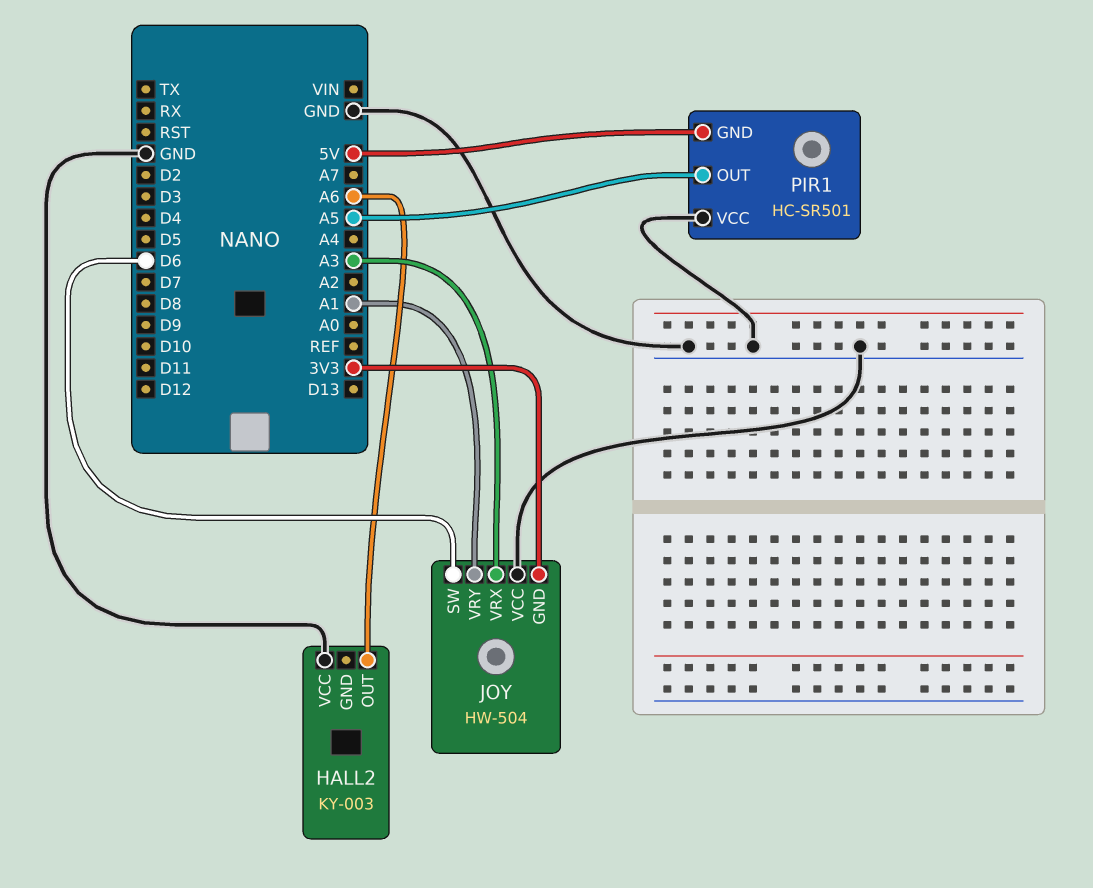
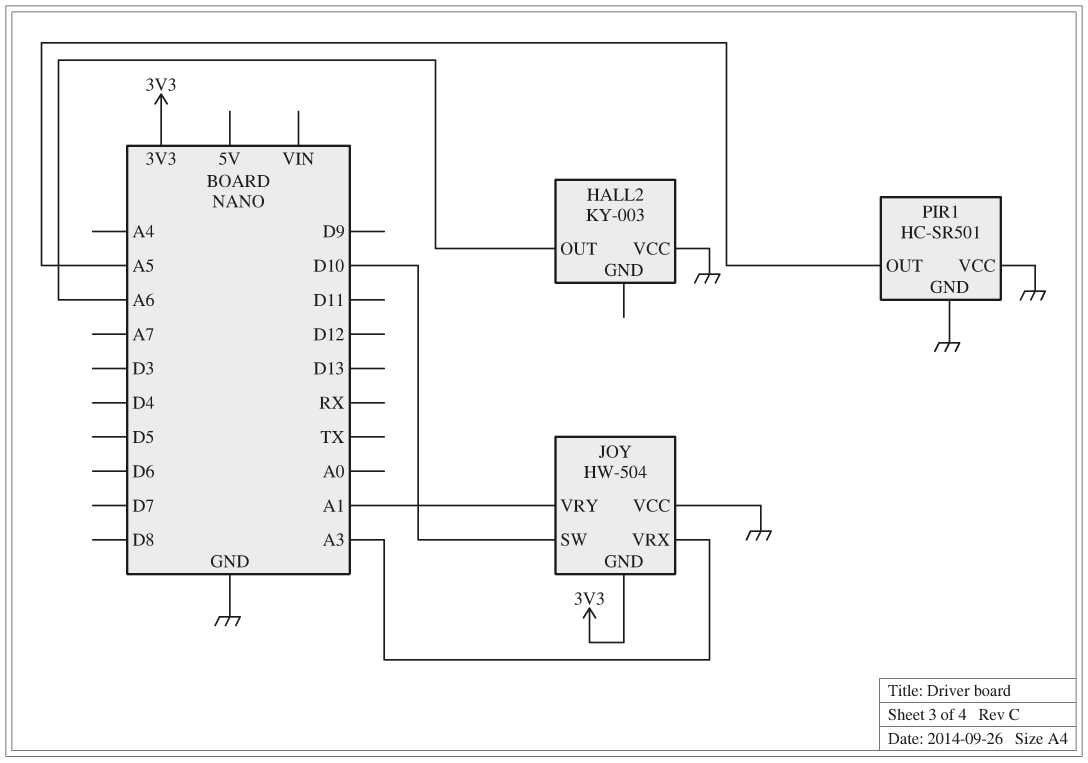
JOY pin SW: D6 -> D10
PIR1 pin GND: 5V -> GND

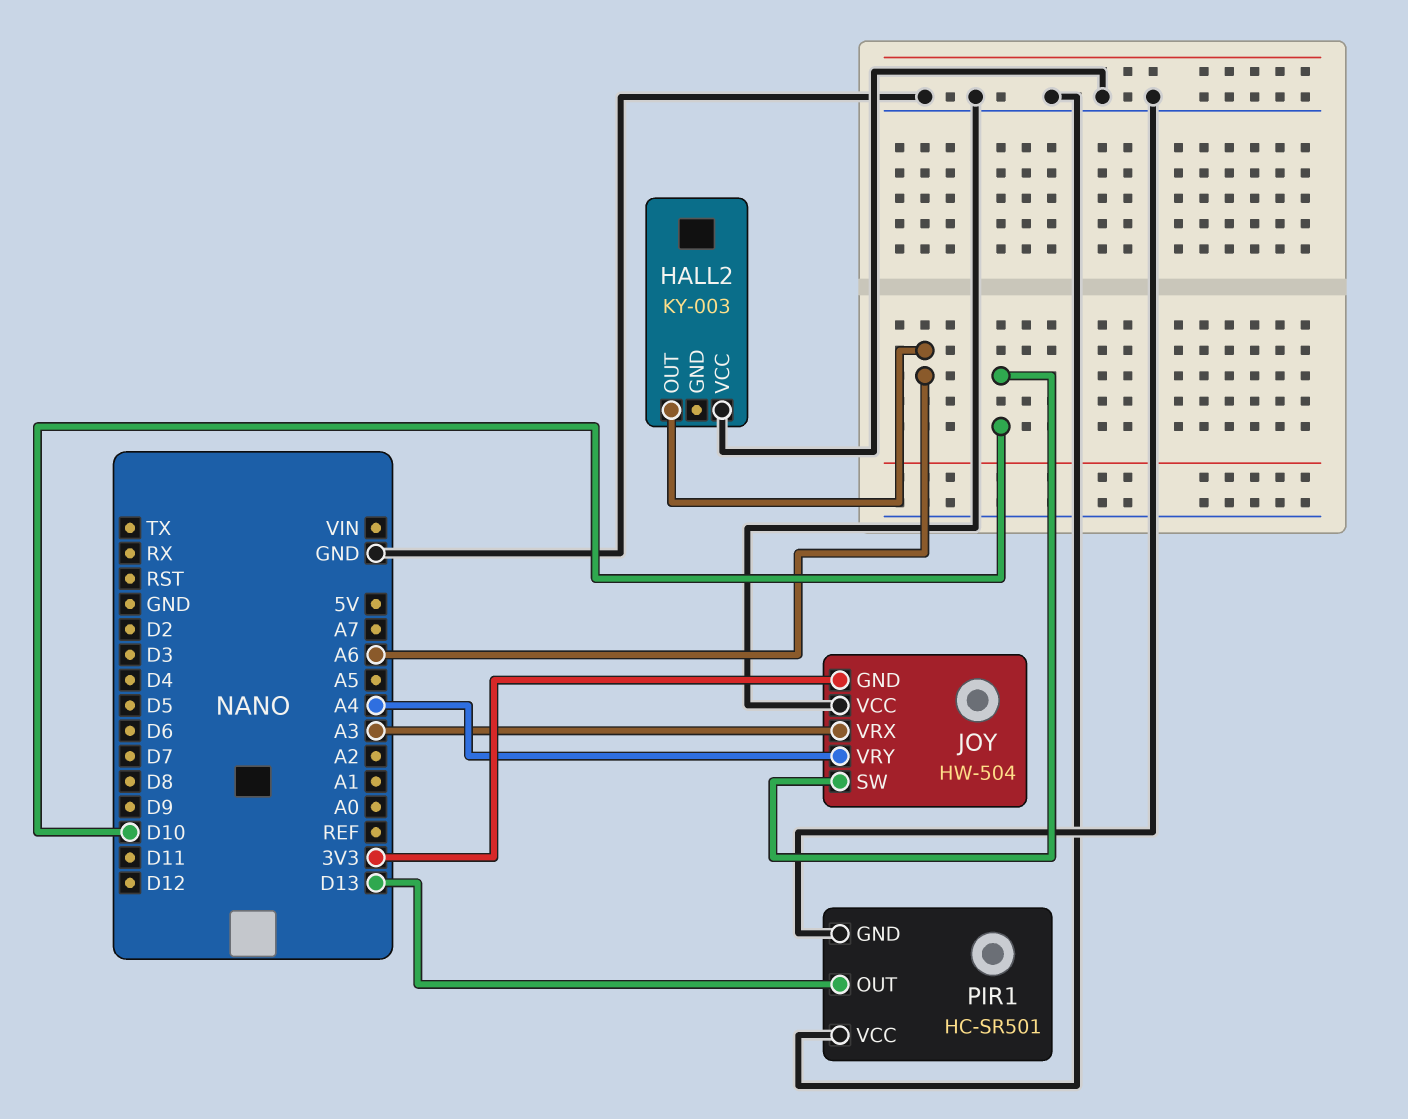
JOY pin VRY: A1 -> A4
PIR1 pin OUT: A5 -> D13

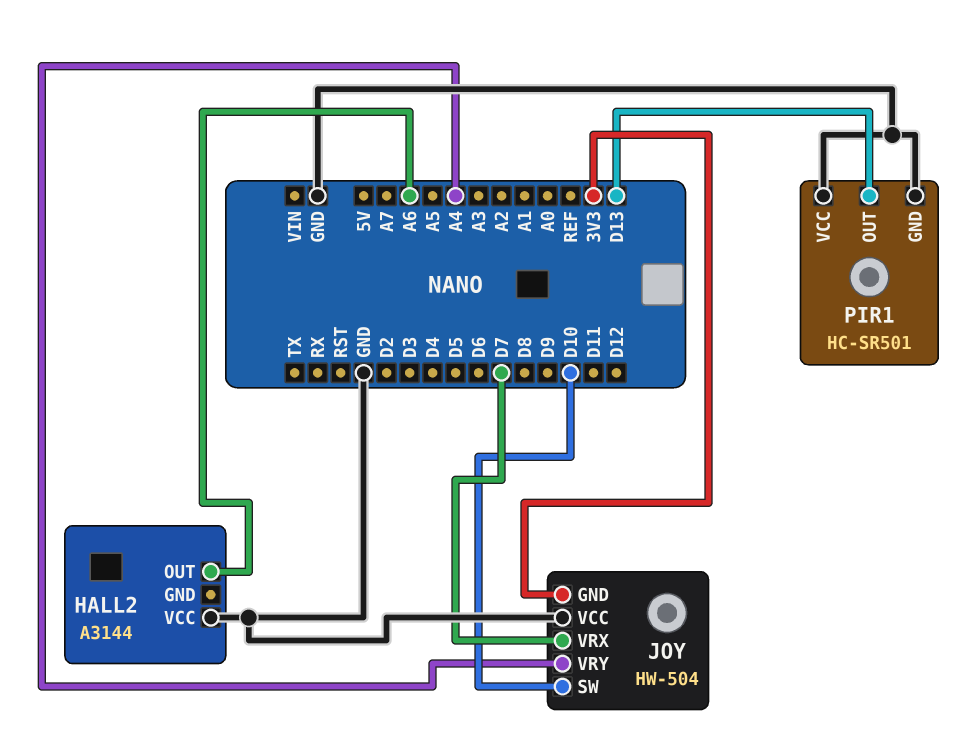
HALL2: KY-003 -> A3144
JOY pin VRX: A3 -> D7

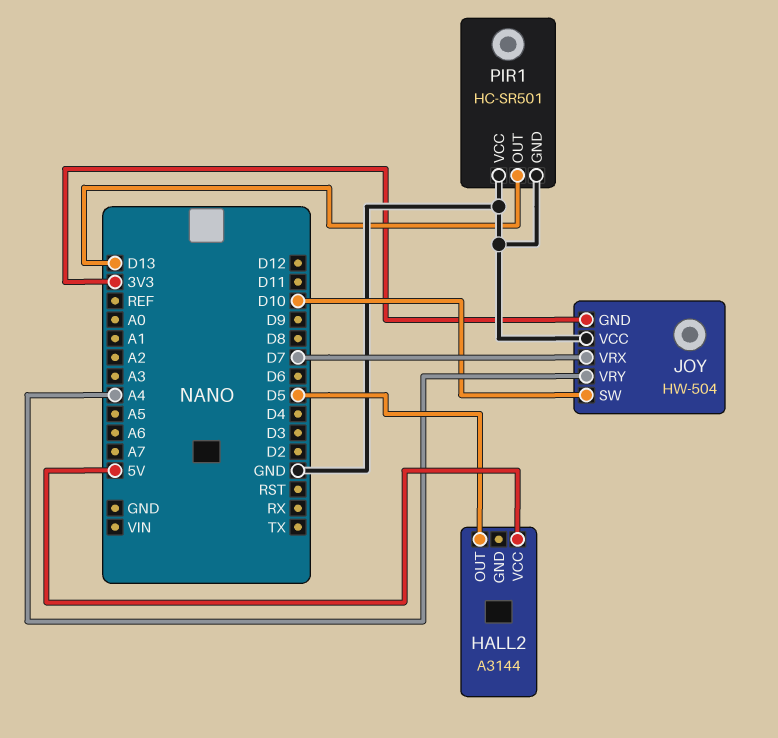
HALL2 pin OUT: A6 -> D5
HALL2 pin VCC: GND -> 5V

